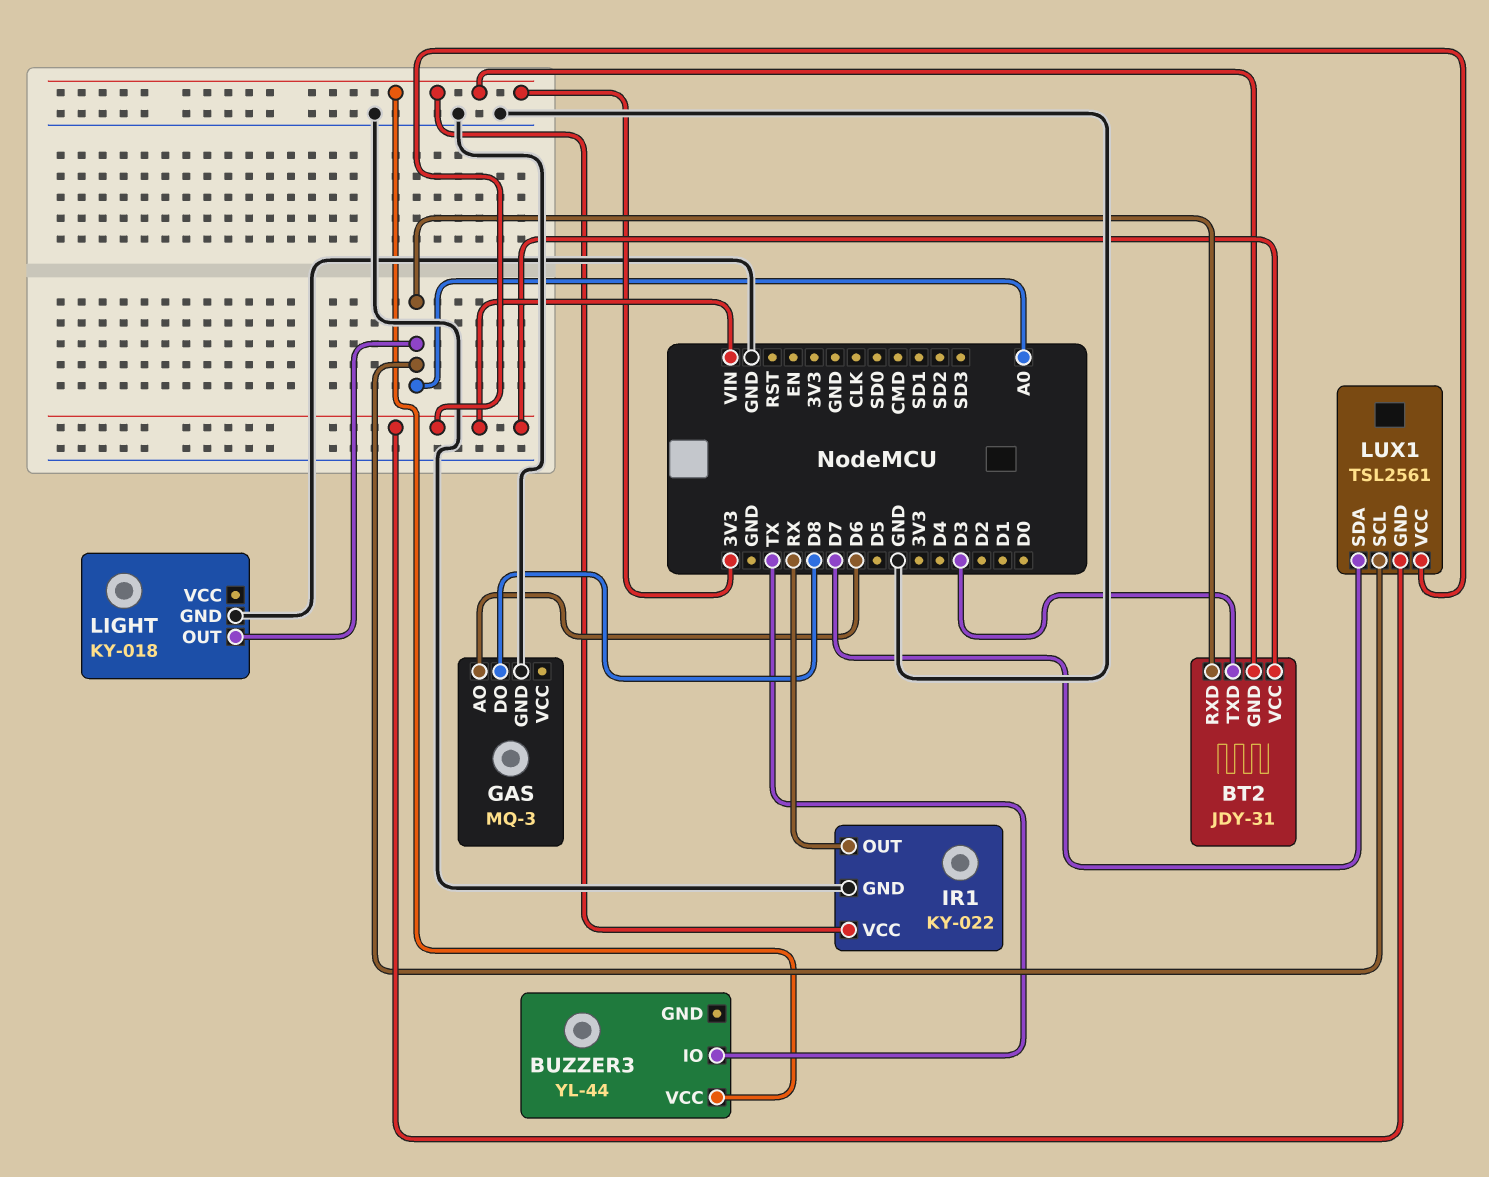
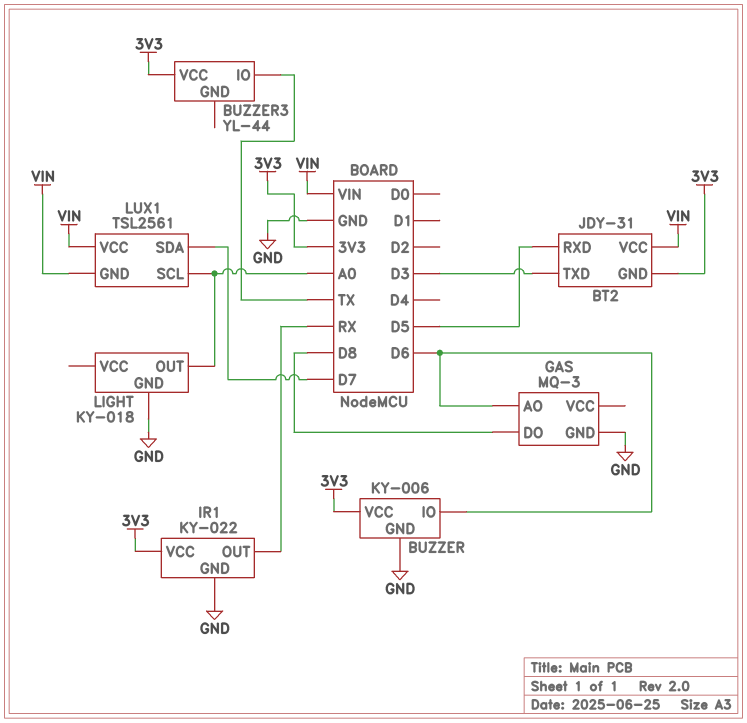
BT2 pin RXD: A0 -> D5
BUZZER: none -> KY-006
BUZZER pin GND: none -> GND
BUZZER pin IO: none -> D6
BUZZER pin VCC: none -> 3V3

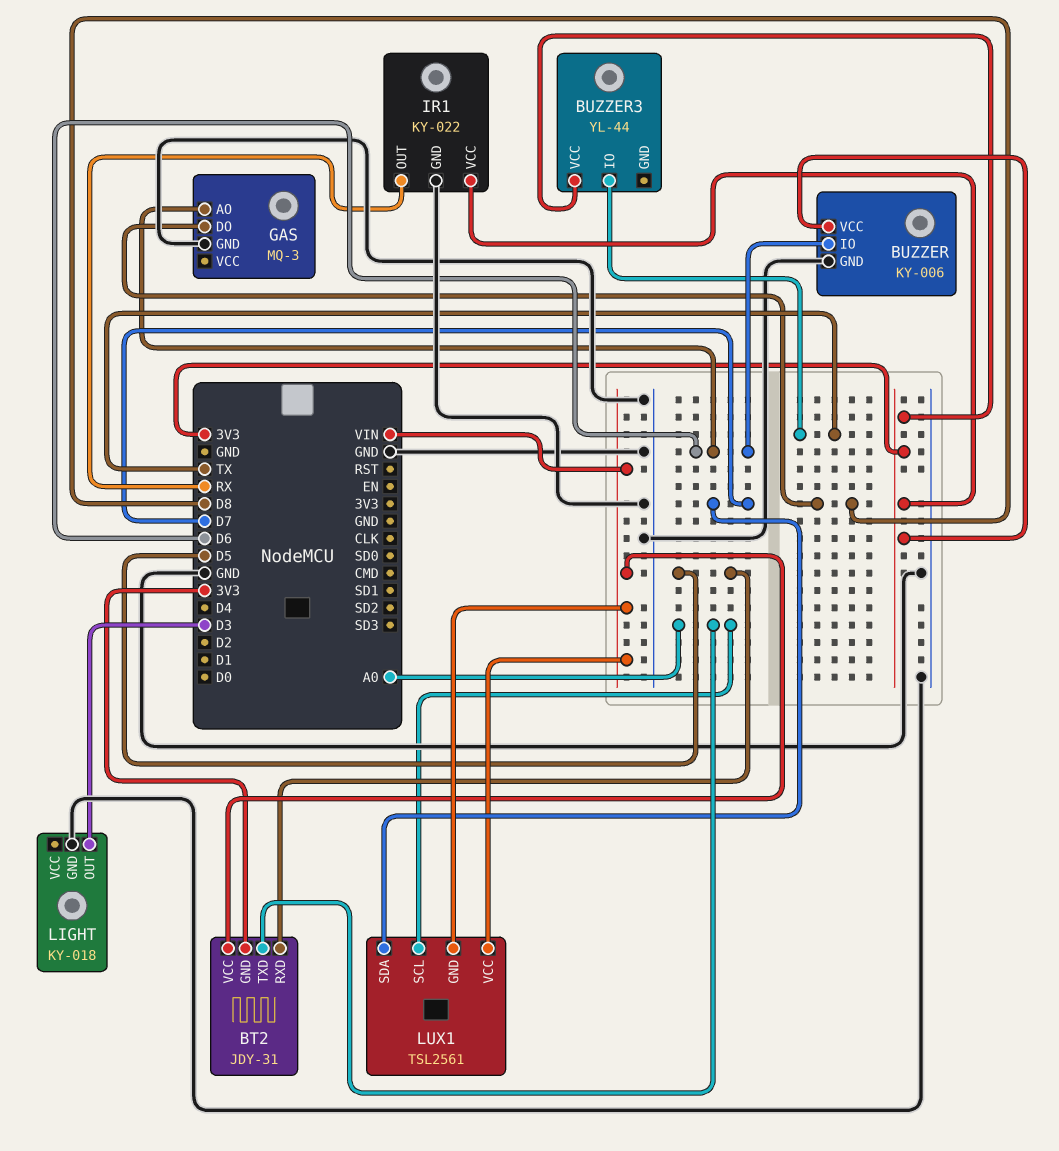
BT2 pin TXD: D3 -> A0
LIGHT pin OUT: A0 -> D3

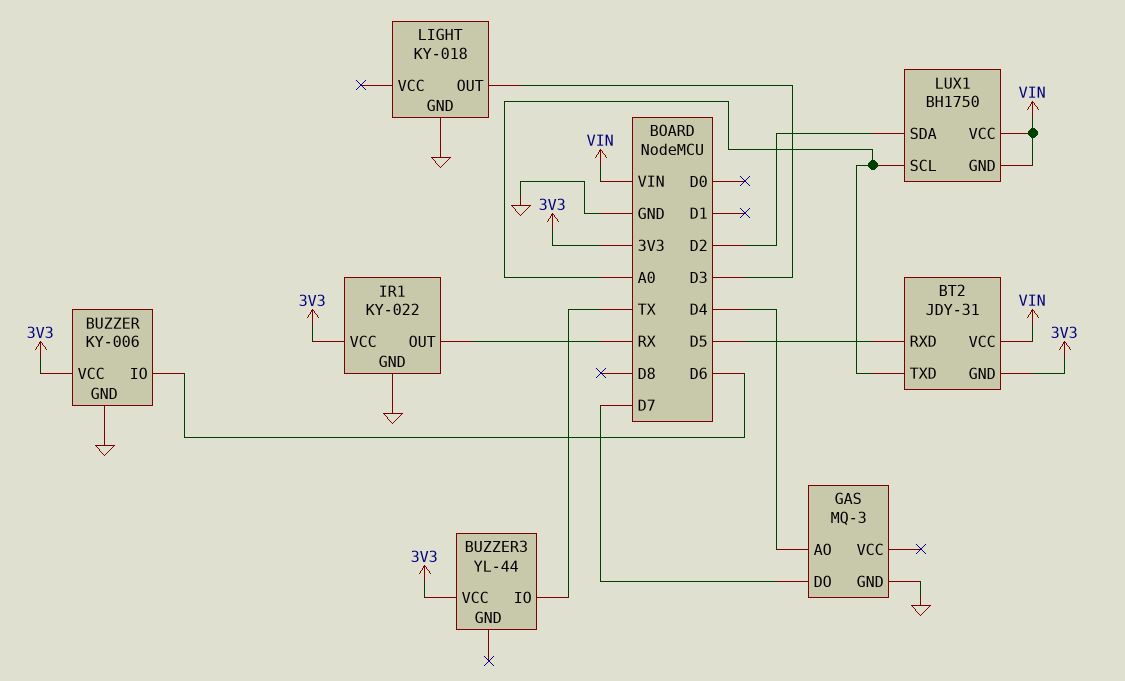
GAS pin AO: D6 -> D4
GAS pin DO: D8 -> D7
LUX1: TSL2561 -> BH1750
LUX1 pin SDA: D7 -> D2

